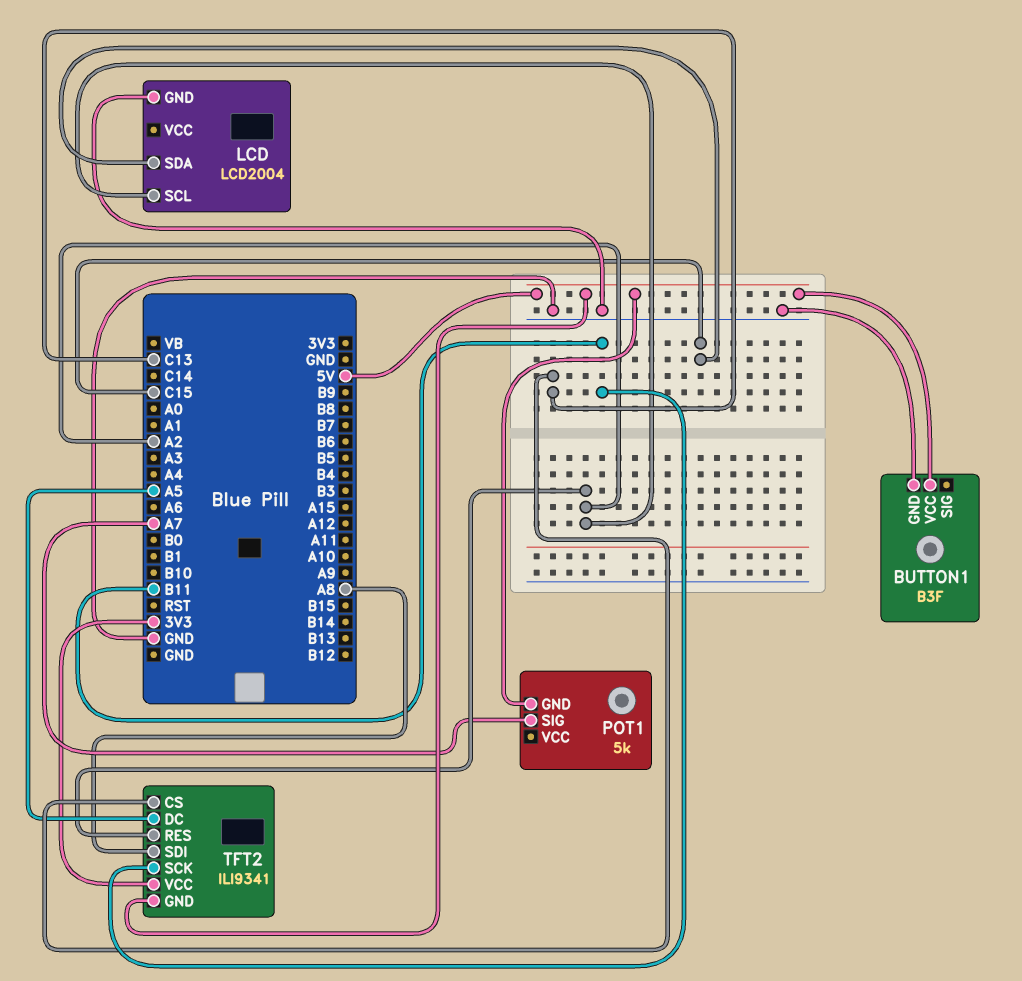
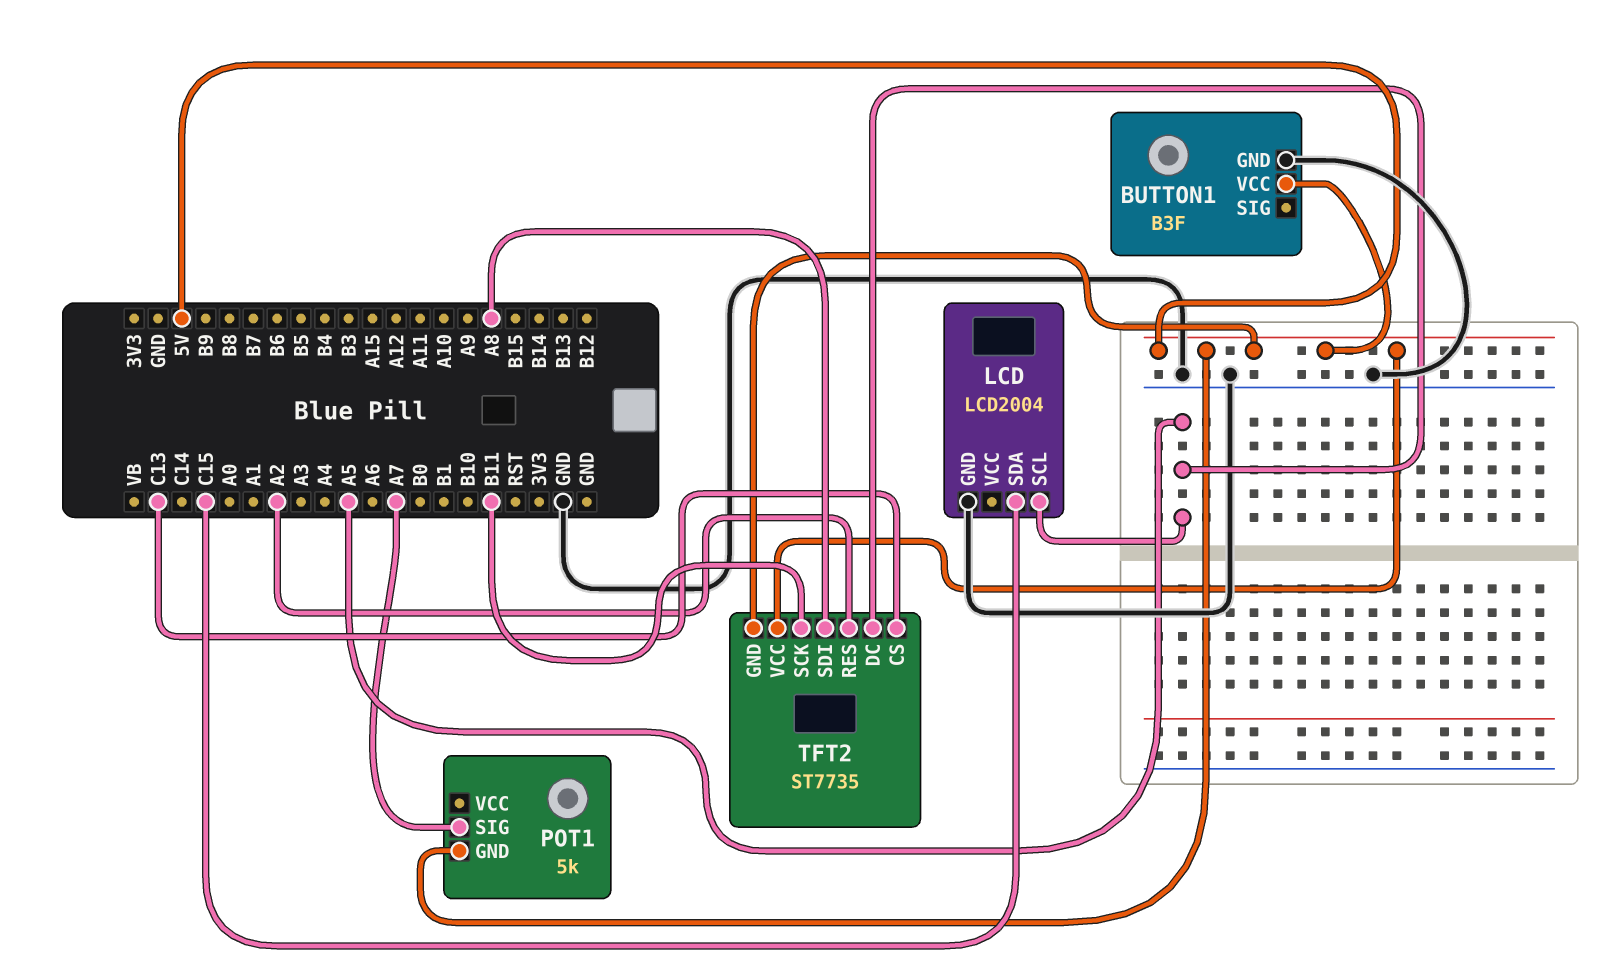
LCD pin SCL: A2 -> A5
TFT2: ILI9341 -> ST7735
TFT2 pin VCC: 3V3 -> 5V

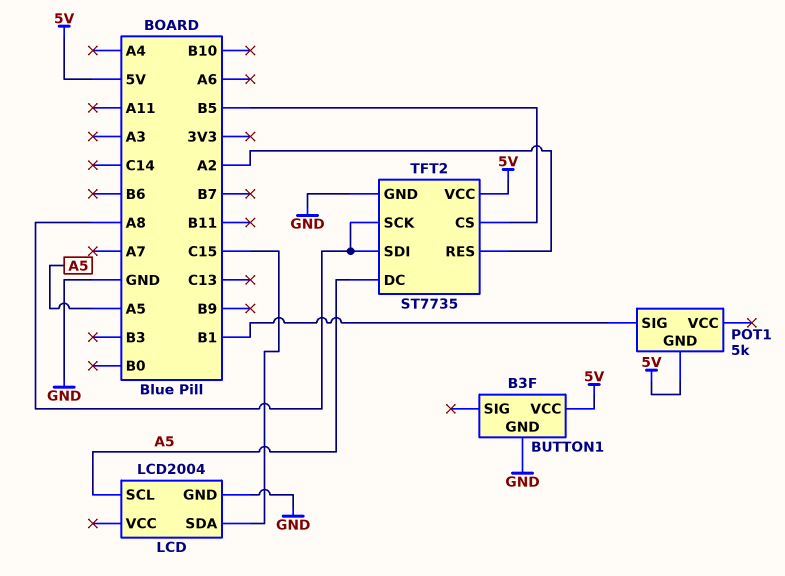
POT1 pin SIG: A7 -> B1
TFT2 pin CS: C13 -> B5
TFT2 pin GND: 5V -> GND
TFT2 pin SCK: B11 -> A8

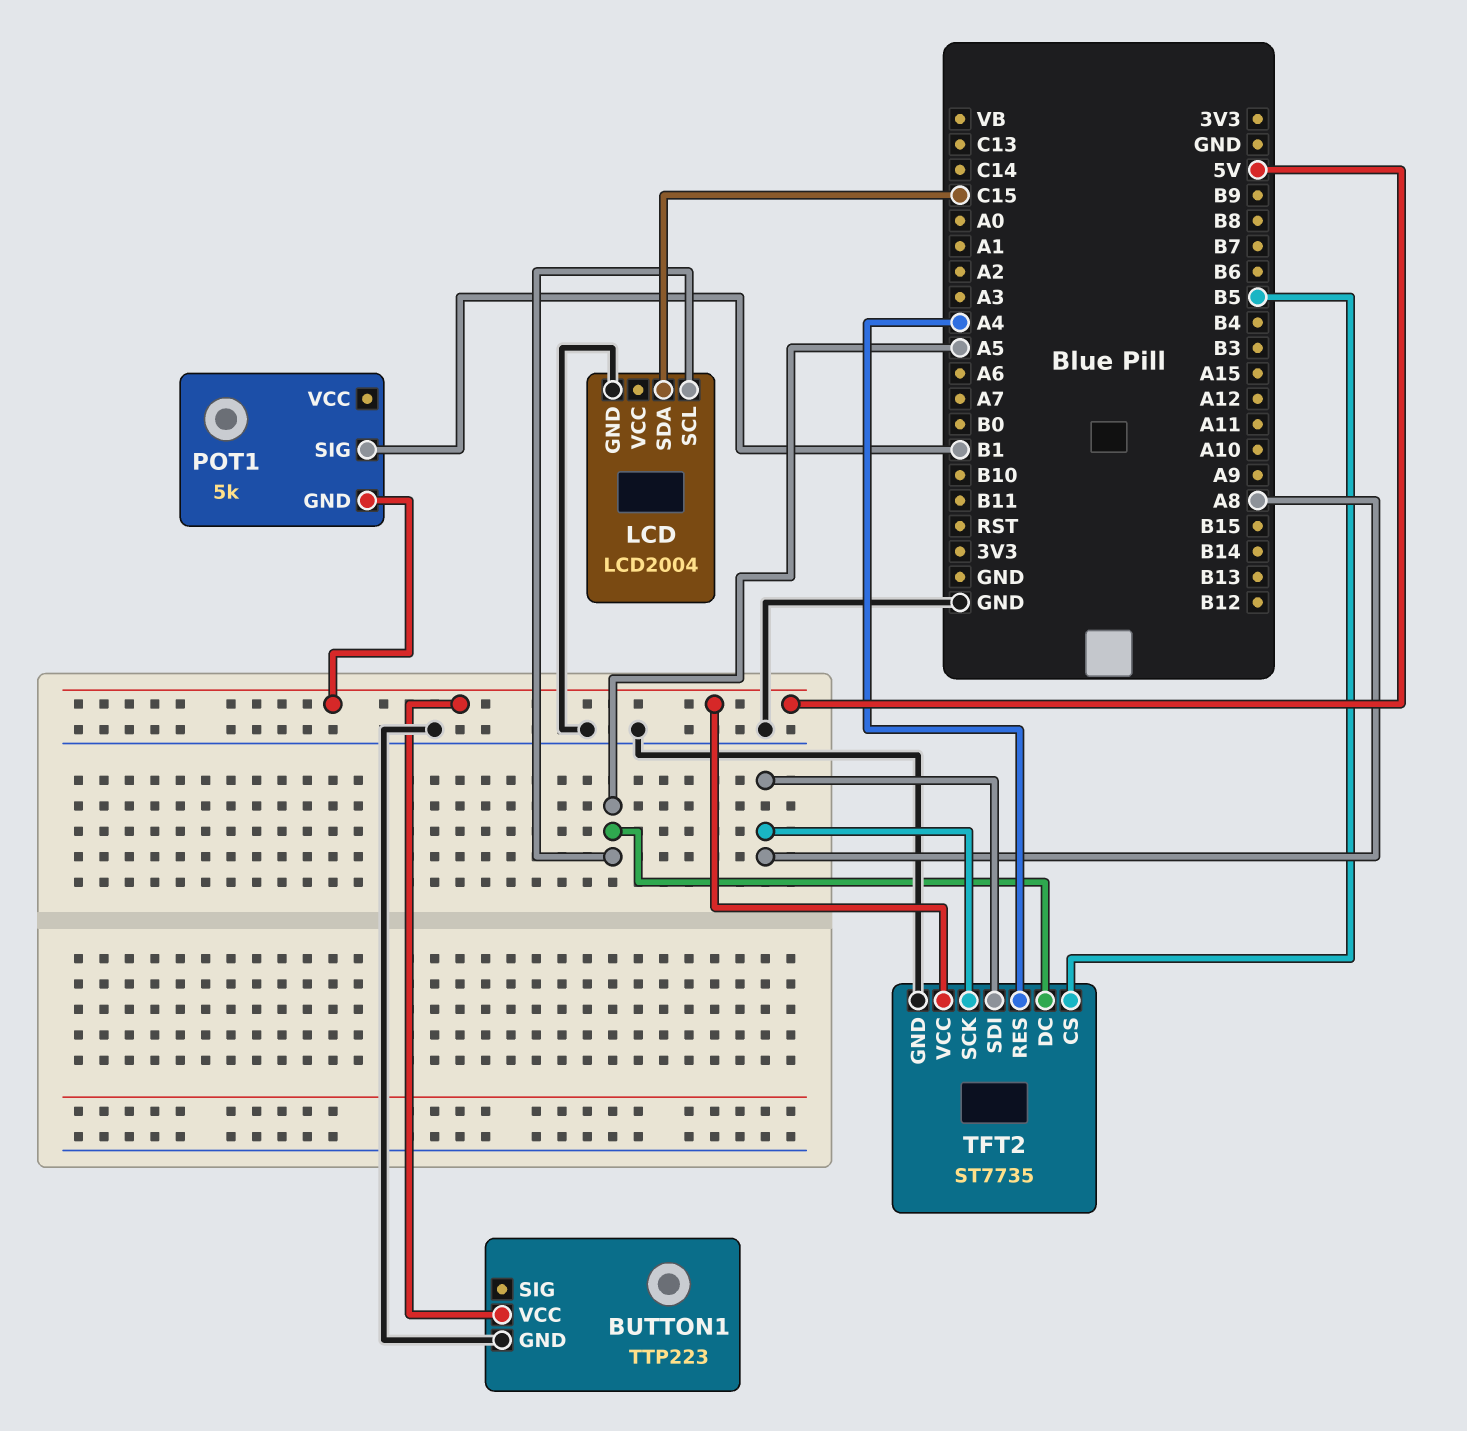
BUTTON1: B3F -> TTP223
TFT2 pin RES: A2 -> A4

